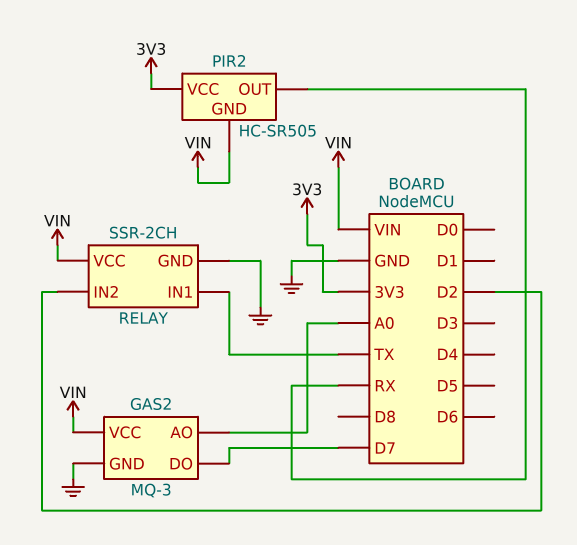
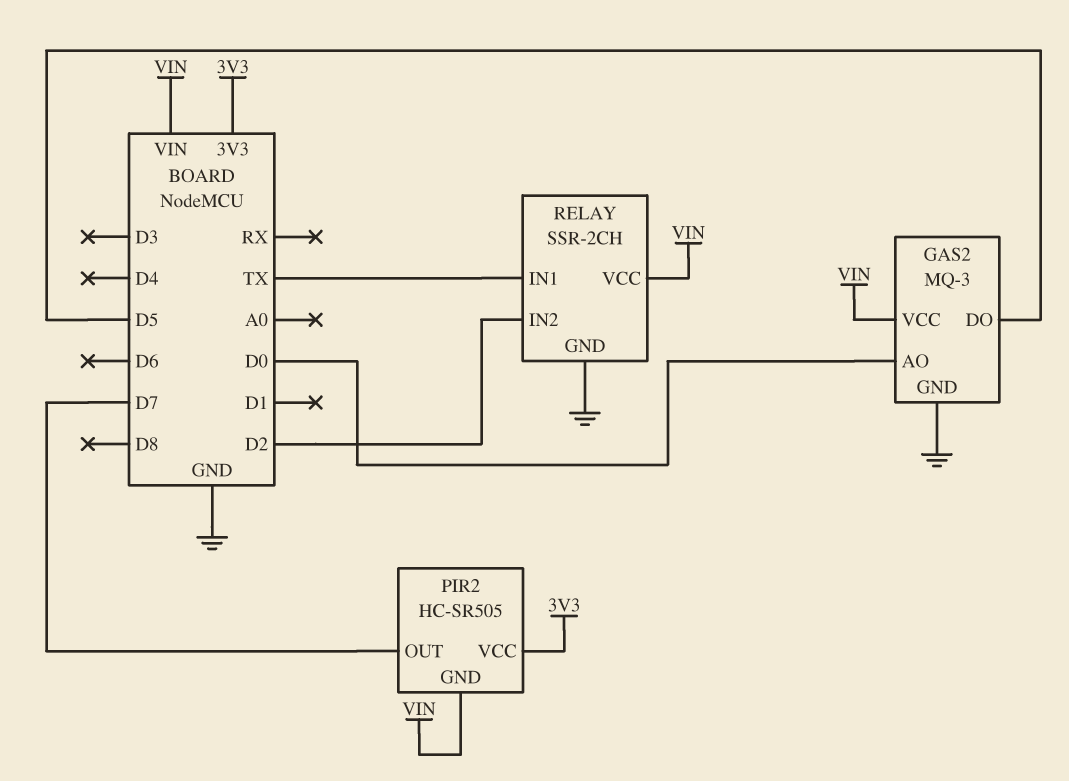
GAS2 pin AO: A0 -> D0
GAS2 pin DO: D7 -> D5
PIR2 pin OUT: RX -> D7

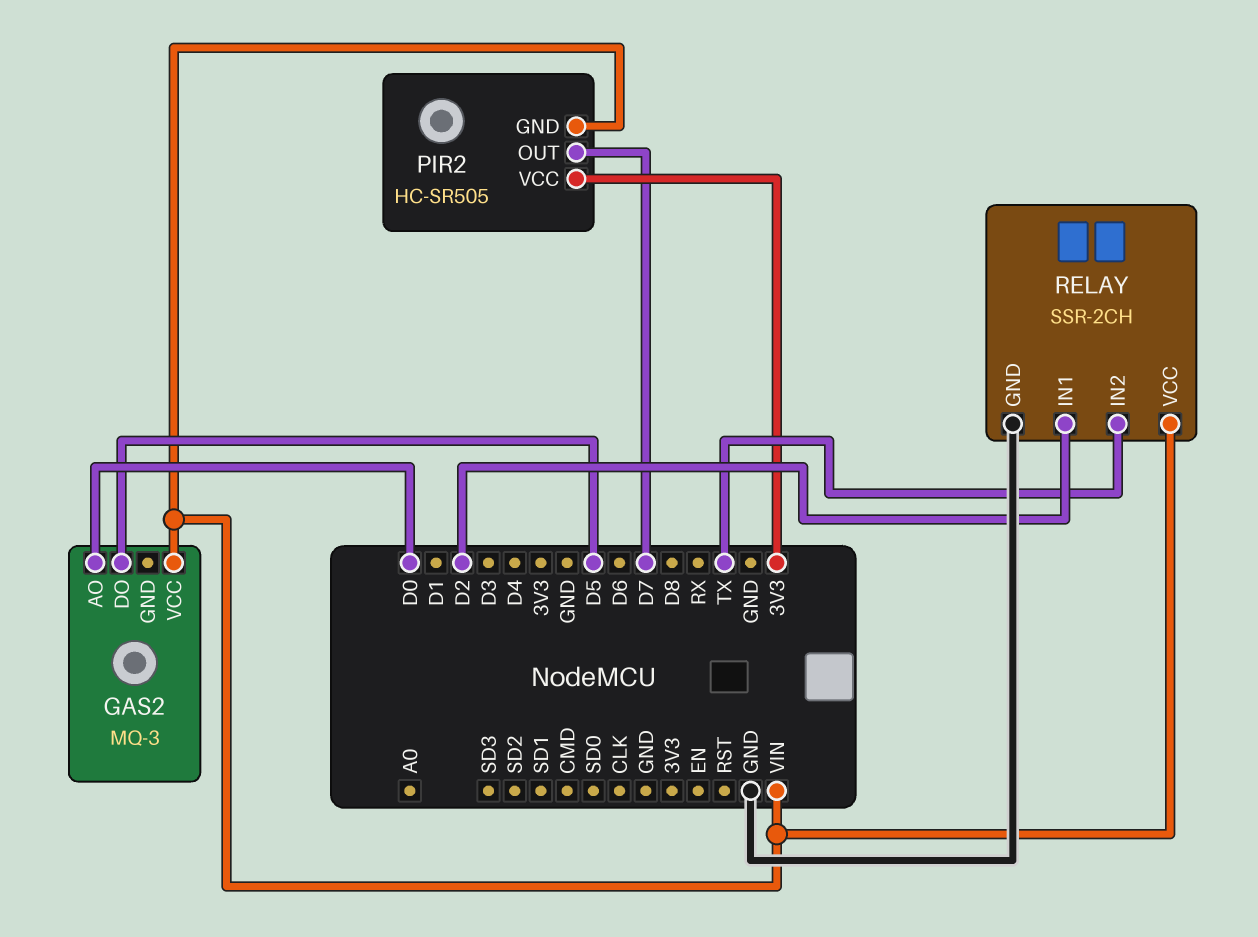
GAS2 pin GND: GND -> none
RELAY pin IN1: TX -> D2
RELAY pin IN2: D2 -> TX

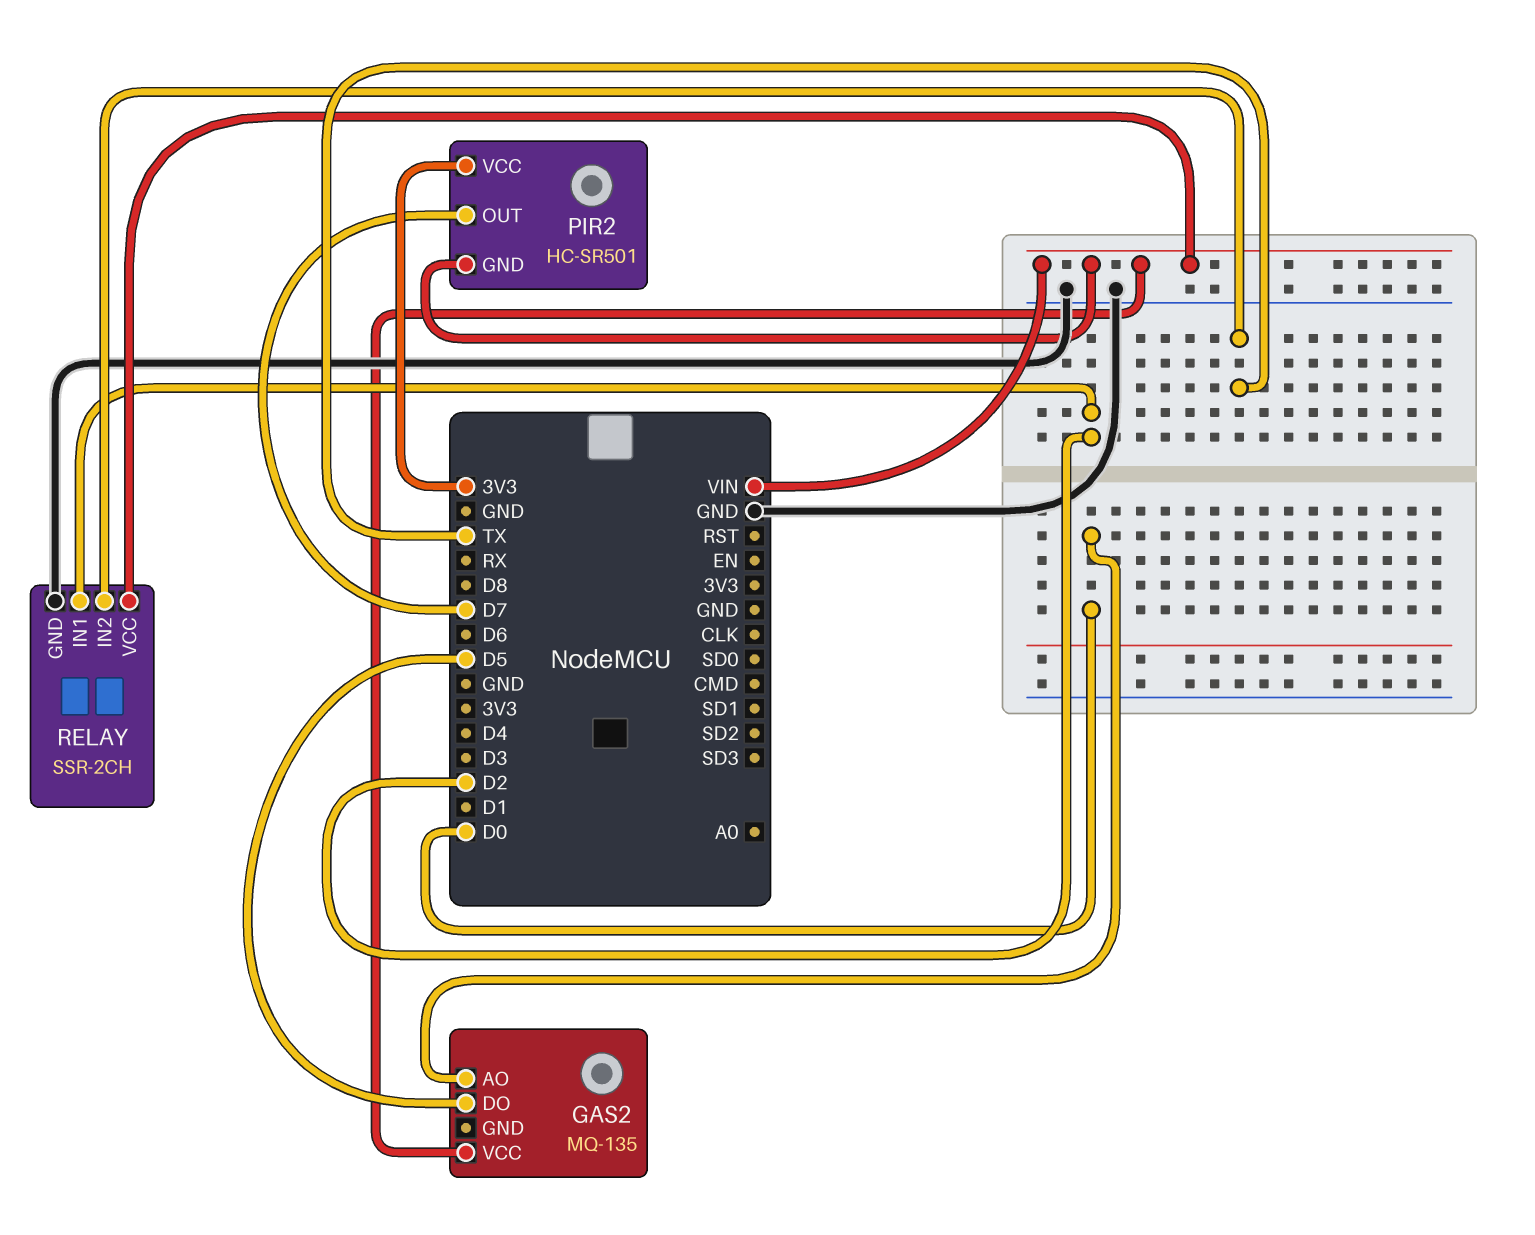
GAS2: MQ-3 -> MQ-135
PIR2: HC-SR505 -> HC-SR501

